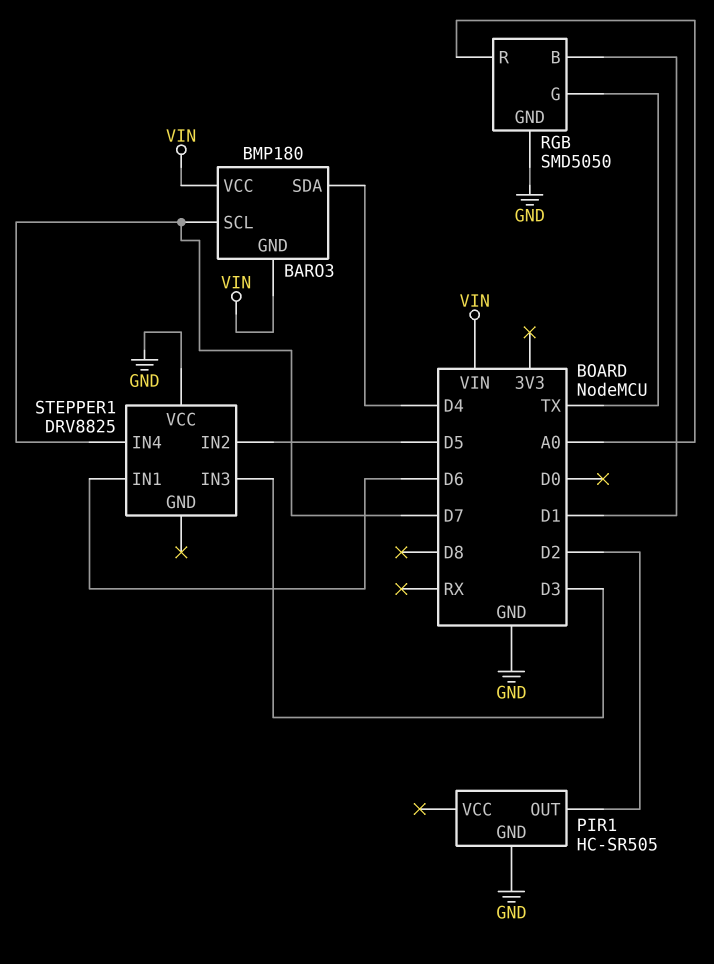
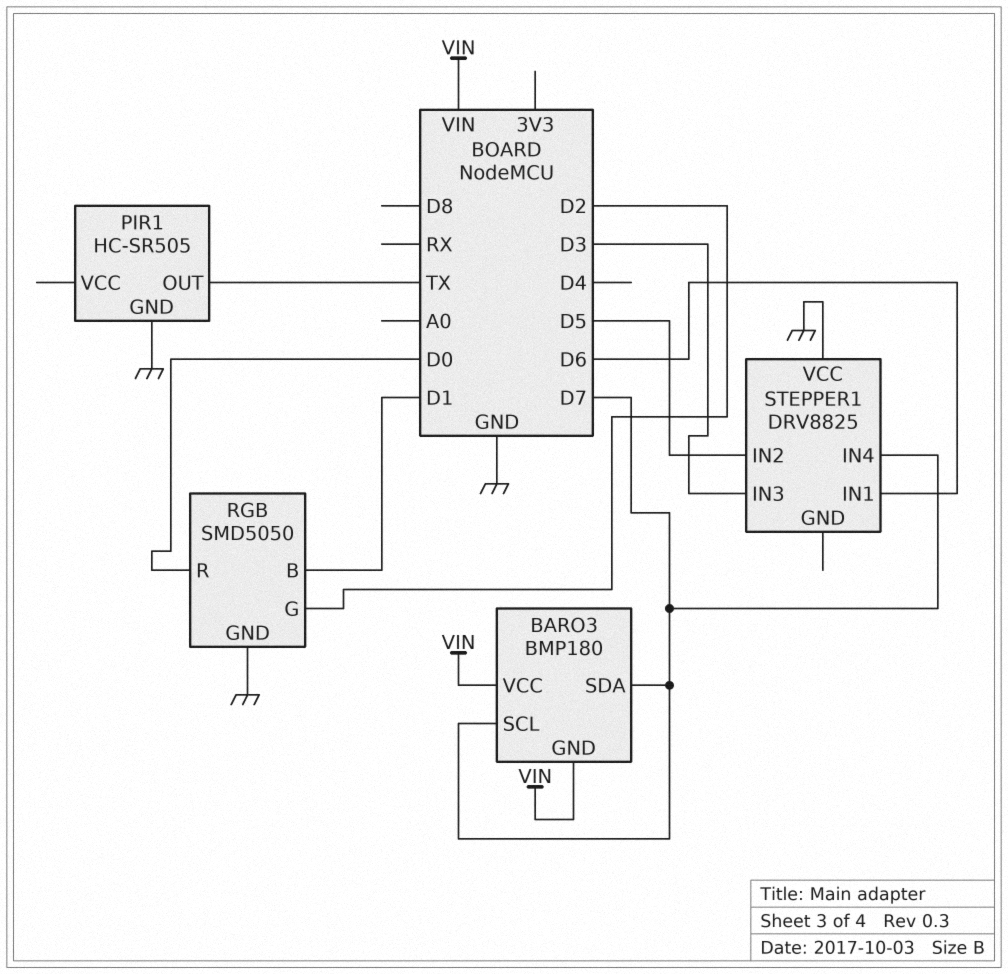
BARO3 pin SDA: D4 -> D7
PIR1 pin OUT: D2 -> TX
RGB pin G: TX -> D2
RGB pin R: A0 -> D0

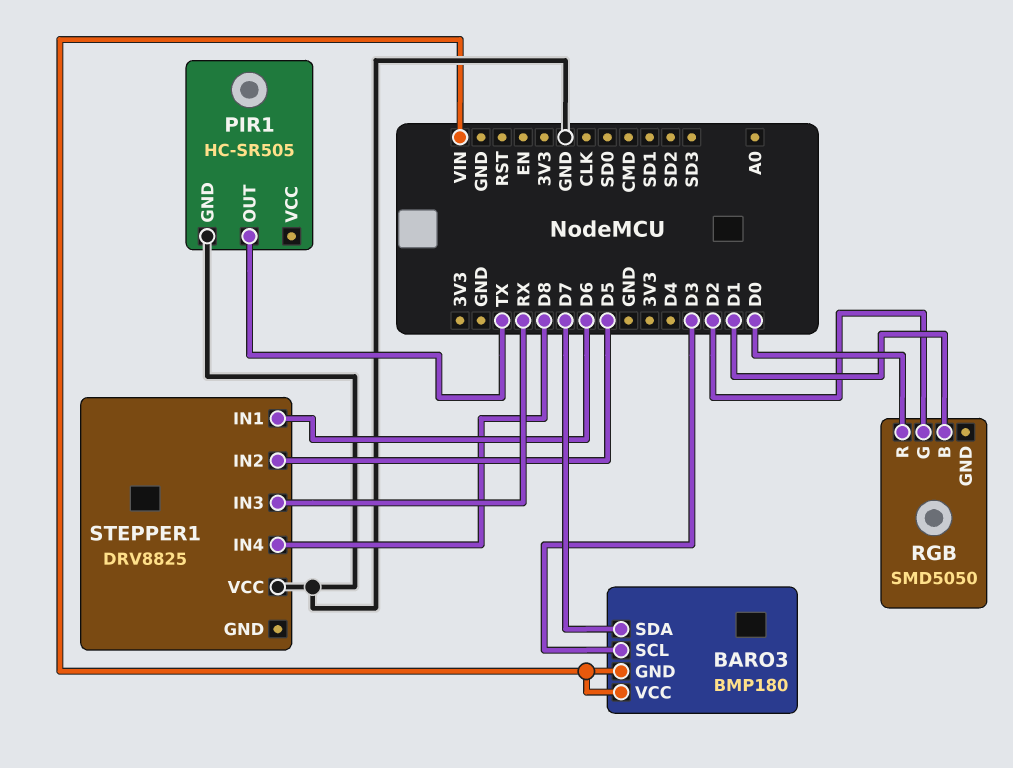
BARO3 pin SCL: D7 -> D3
RGB pin GND: GND -> none
STEPPER1 pin IN3: D3 -> RX
STEPPER1 pin IN4: D7 -> D8

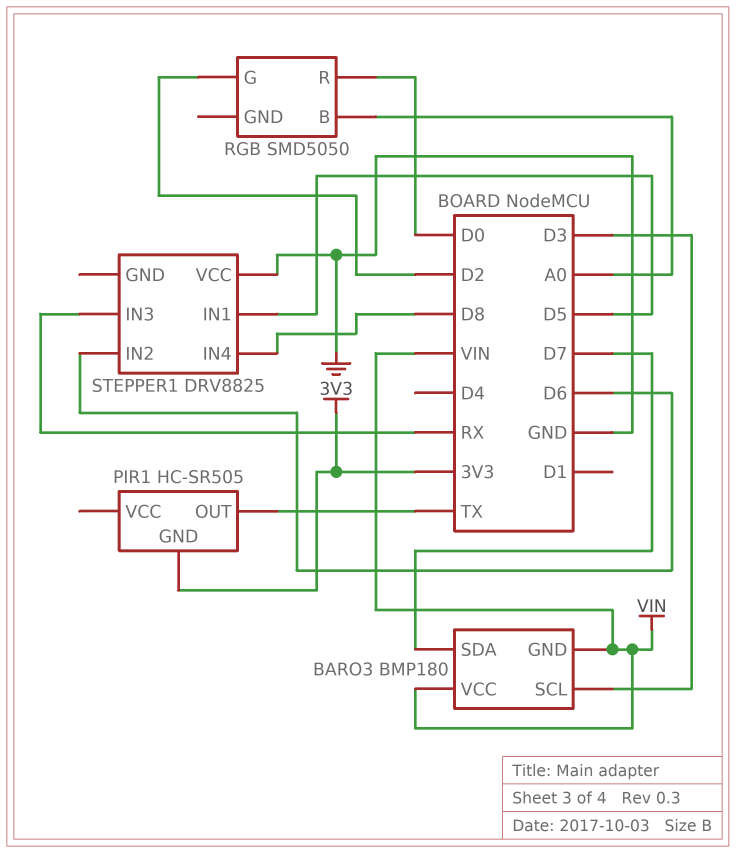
PIR1 pin GND: GND -> 3V3
RGB pin B: D1 -> A0
STEPPER1 pin IN1: D6 -> D5
STEPPER1 pin IN2: D5 -> D6

